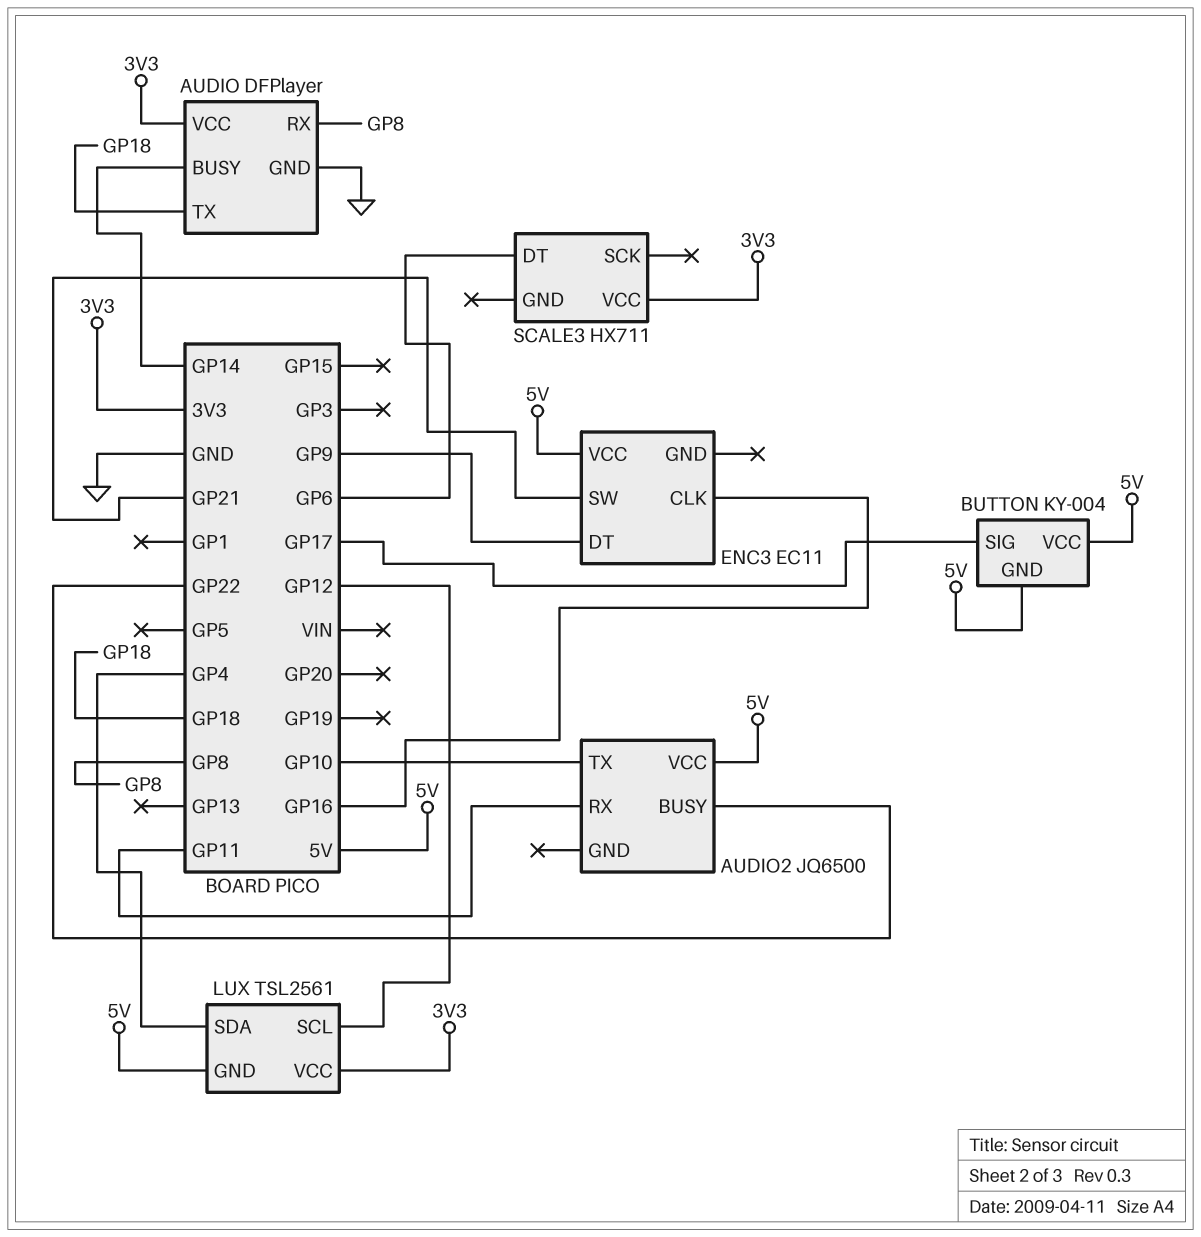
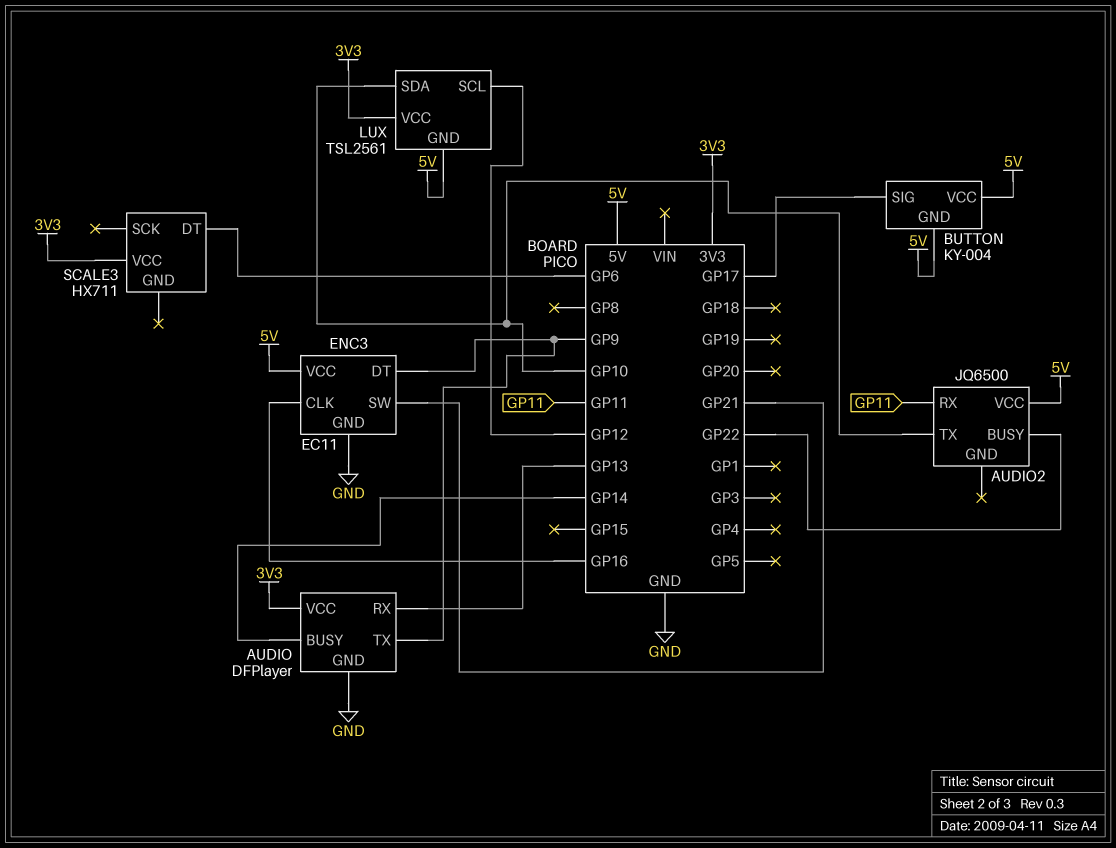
AUDIO pin RX: GP8 -> GP13
AUDIO pin TX: GP18 -> GP9
ENC3 pin GND: none -> GND
LUX pin SDA: GP4 -> GP10

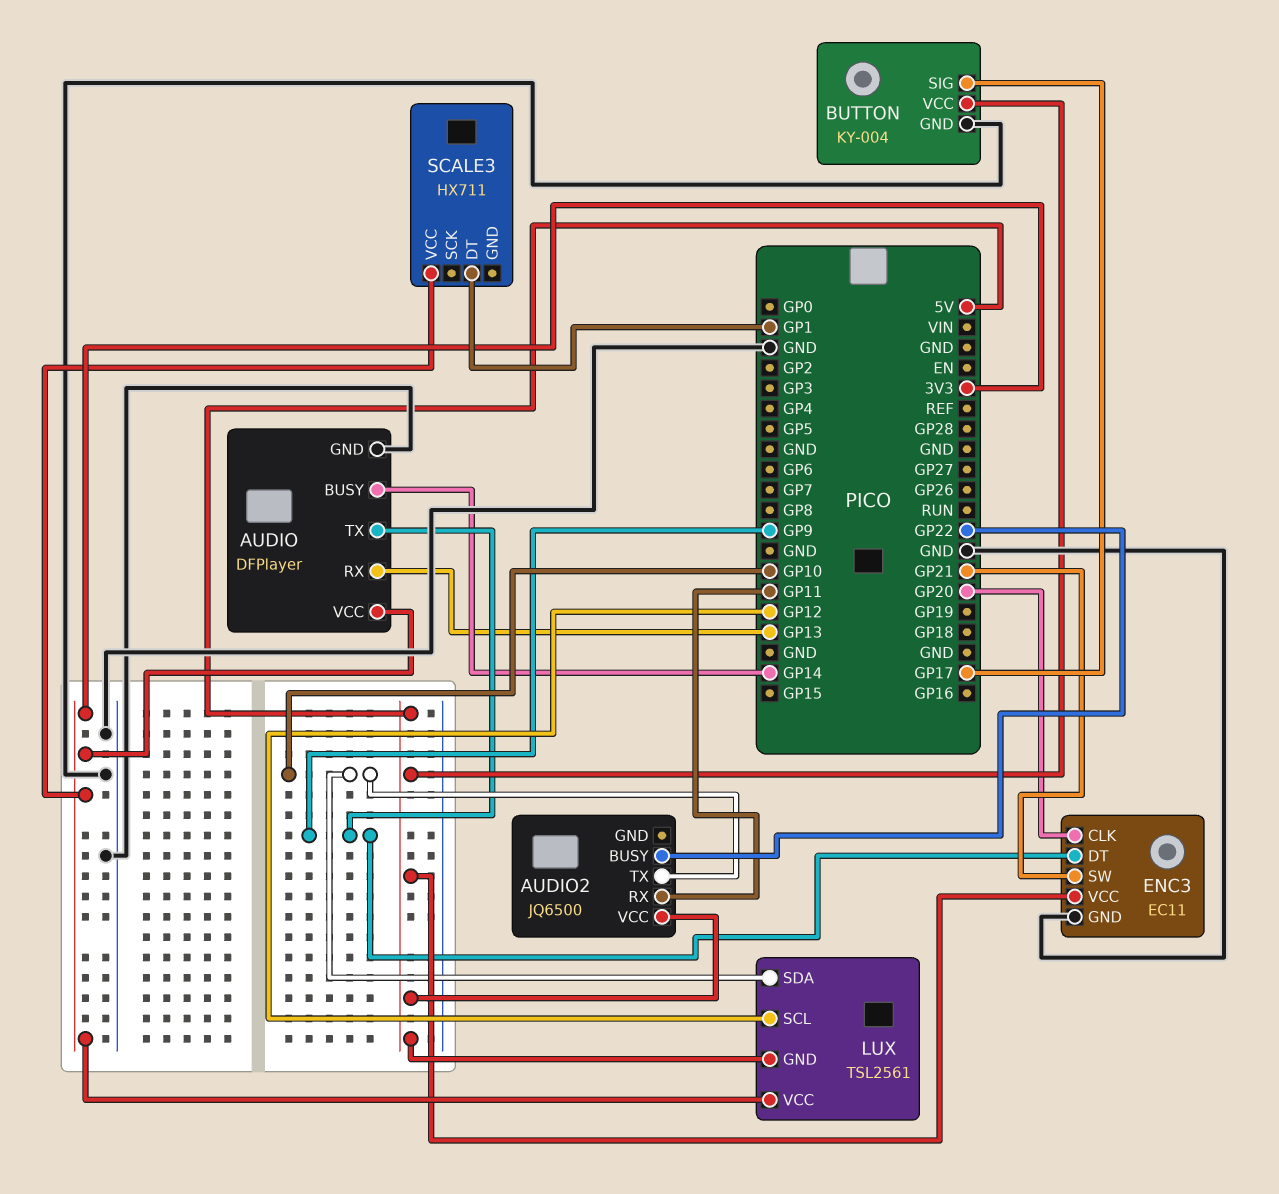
BUTTON pin GND: 5V -> GND
ENC3 pin CLK: GP16 -> GP20
SCALE3 pin DT: GP6 -> GP1

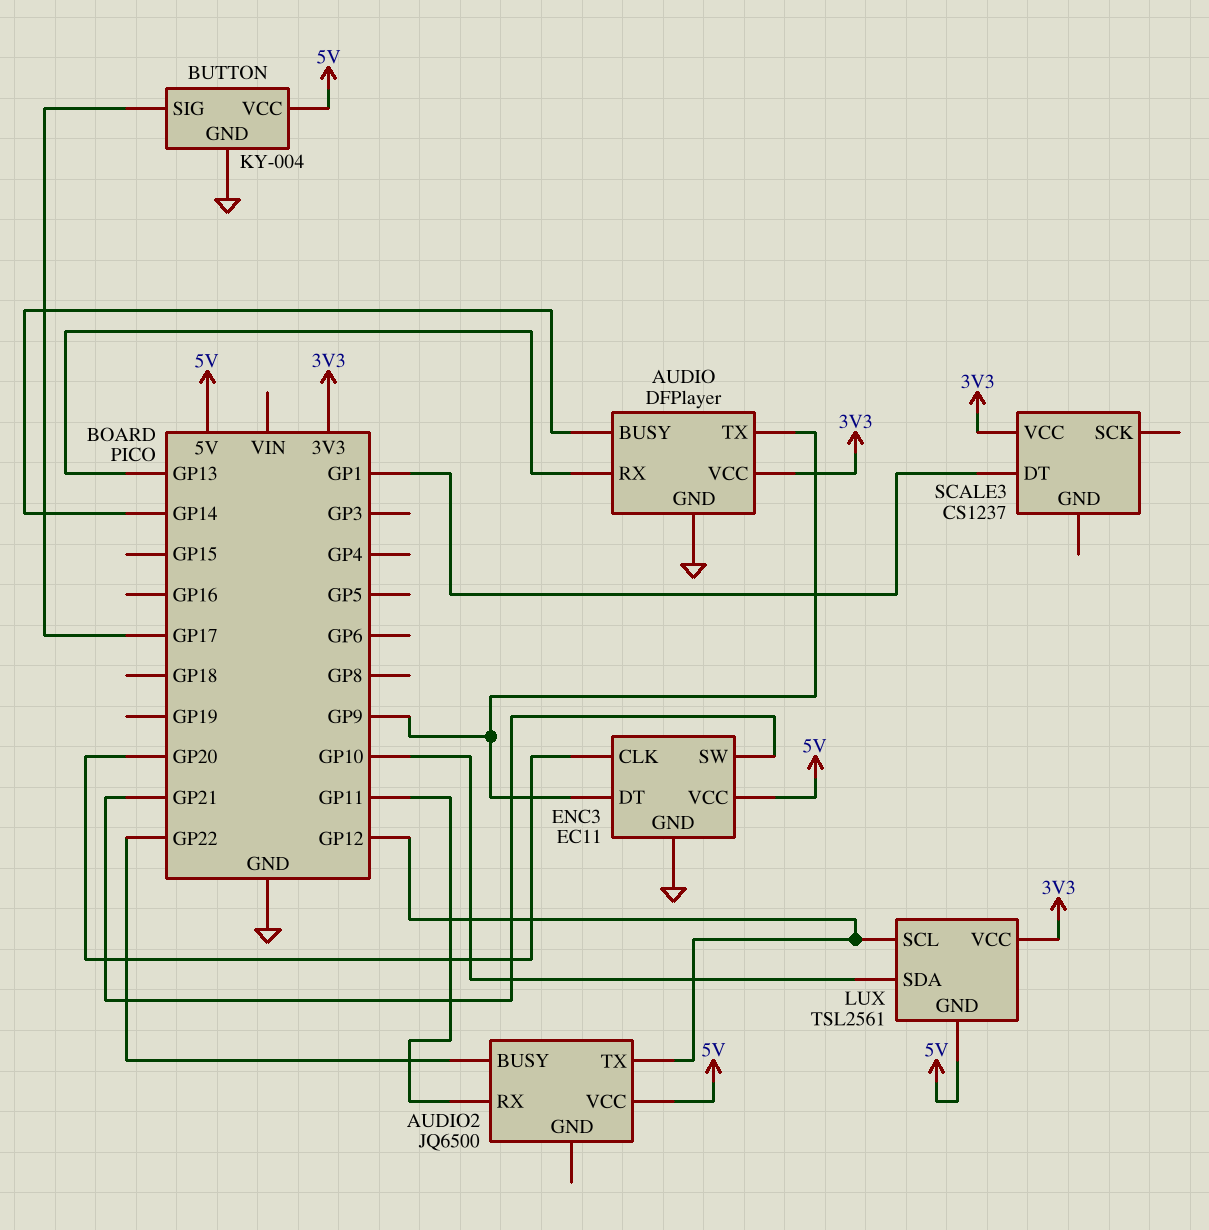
AUDIO2 pin TX: GP10 -> GP12
SCALE3: HX711 -> CS1237

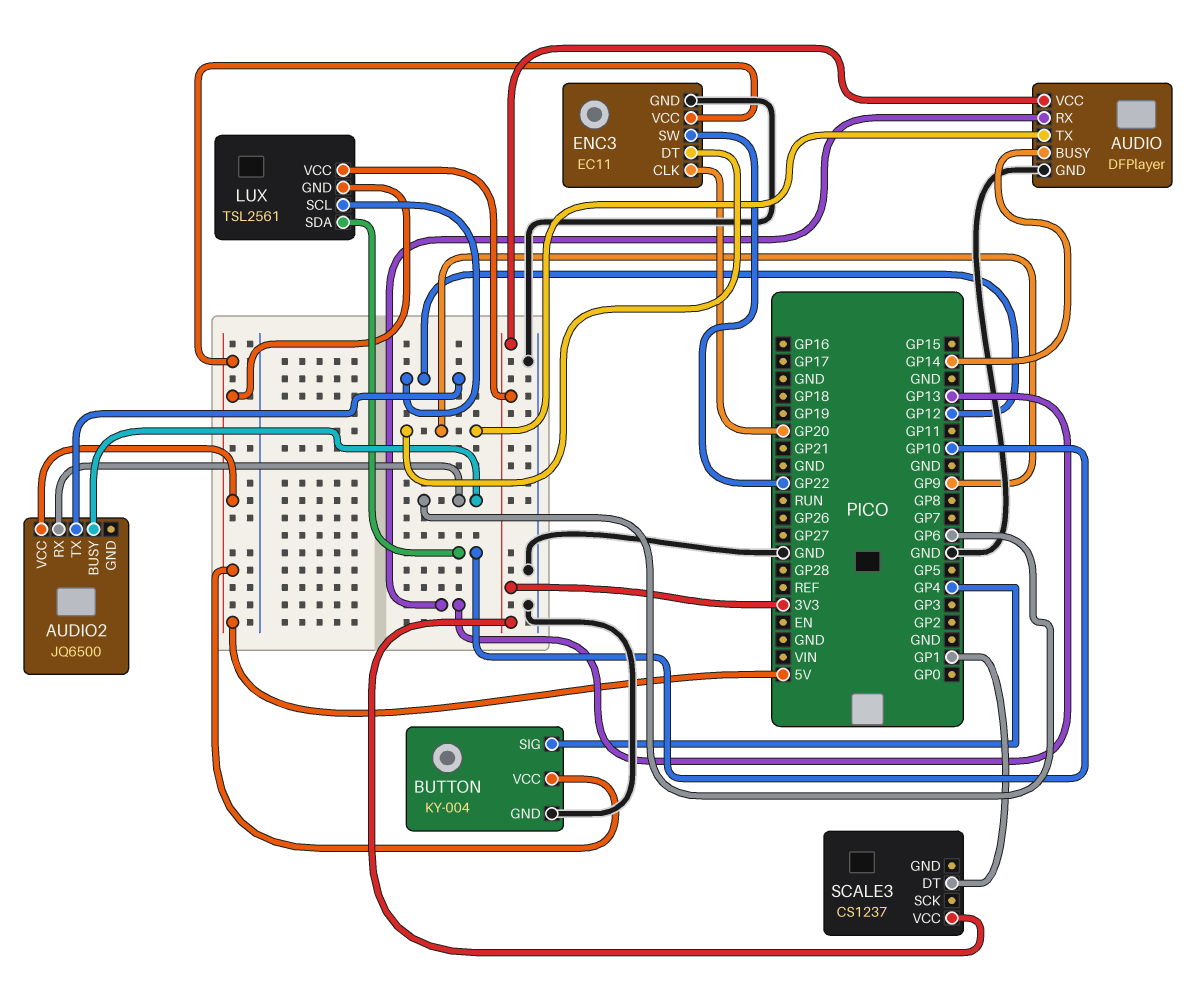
AUDIO2 pin BUSY: GP22 -> GP6
AUDIO2 pin RX: GP11 -> GP6
BUTTON pin SIG: GP17 -> GP4
ENC3 pin SW: GP21 -> GP22

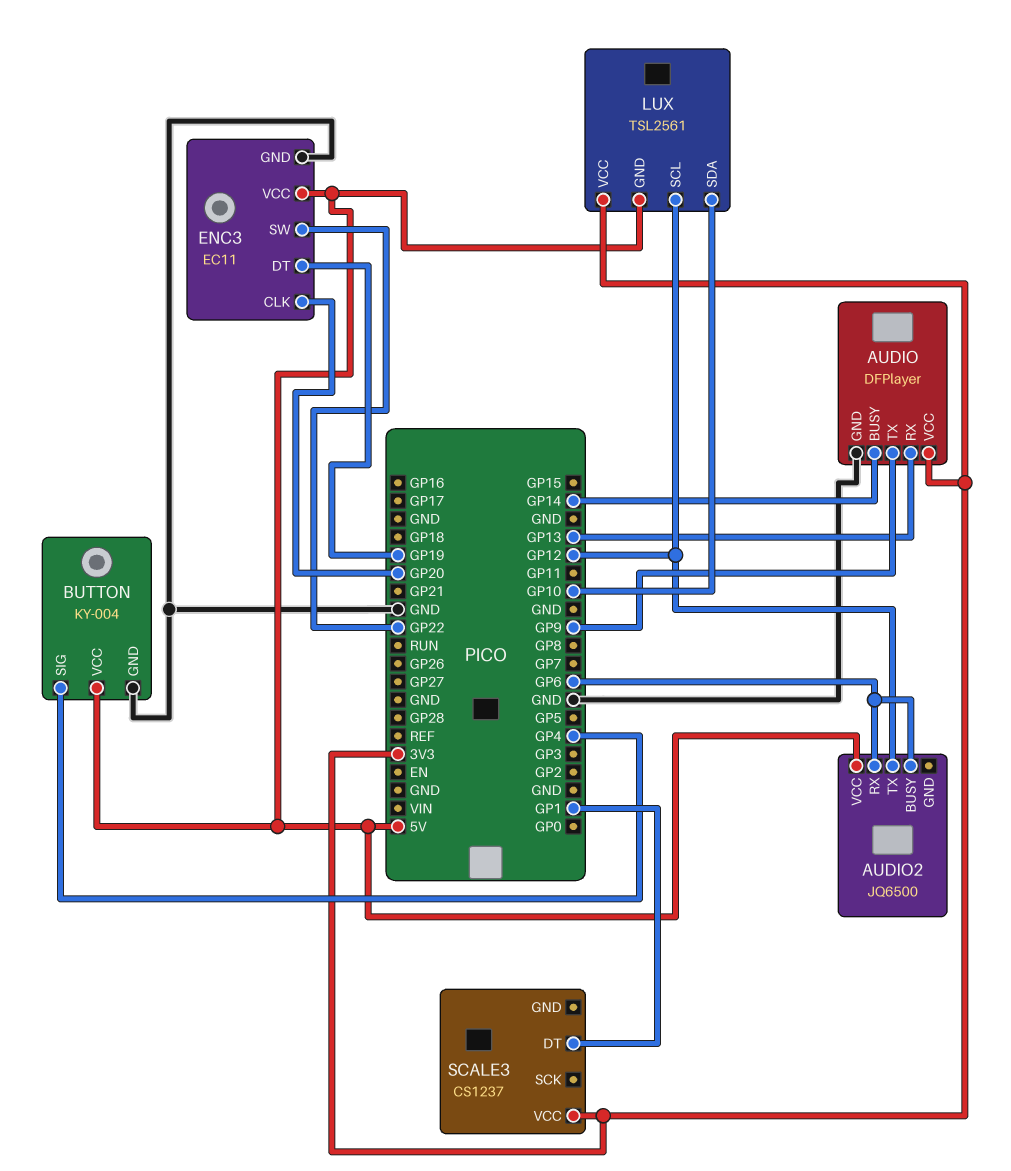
ENC3 pin DT: GP9 -> GP19

